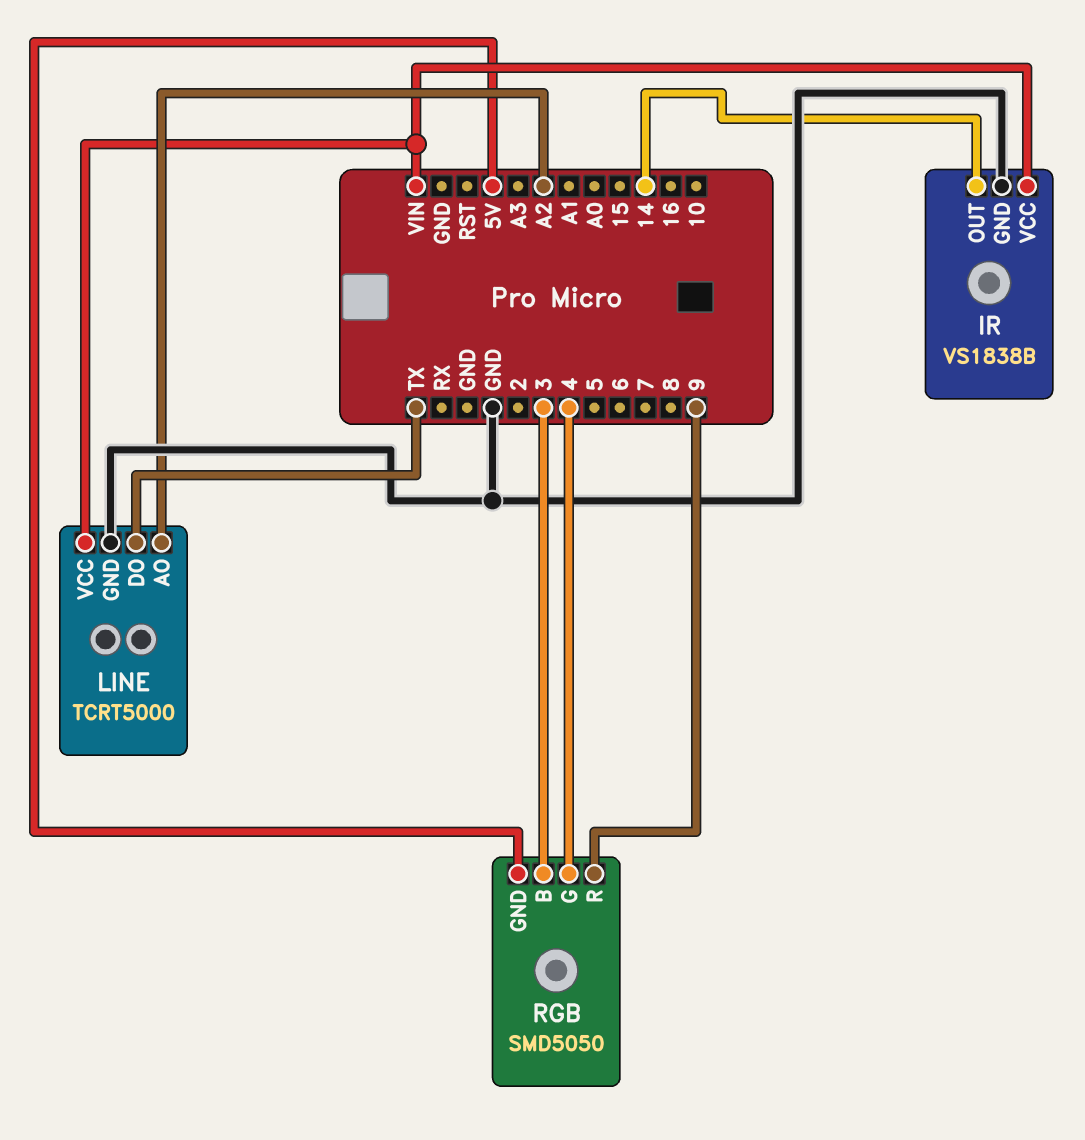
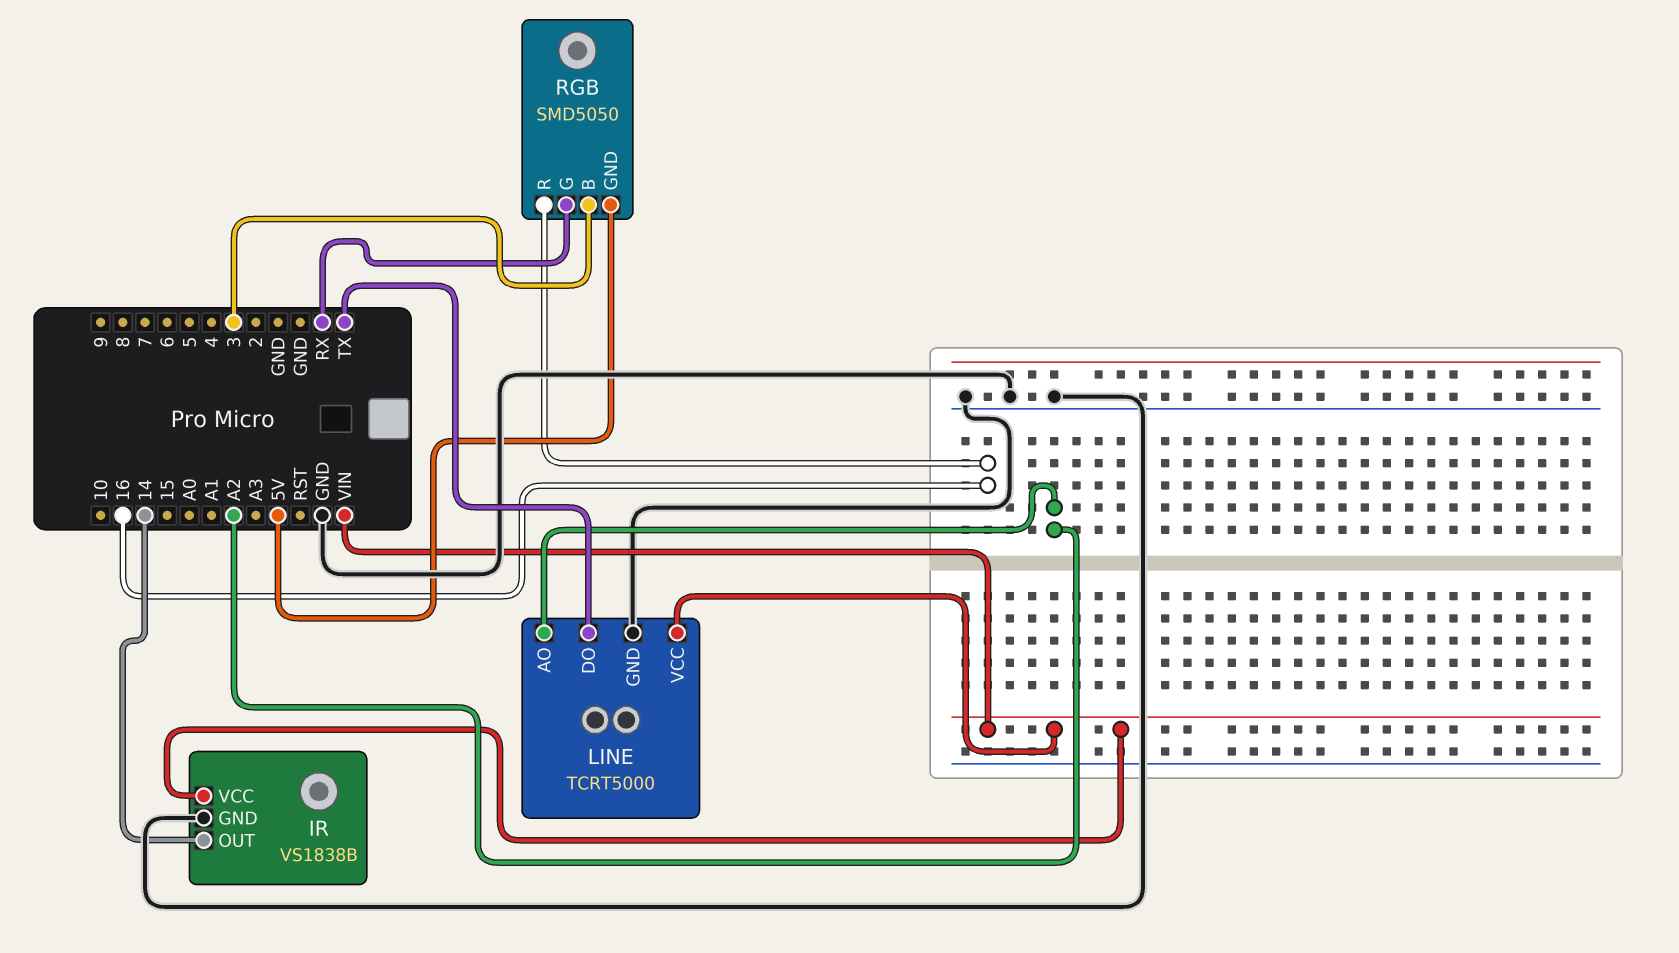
RGB pin G: 4 -> RX
RGB pin R: 9 -> 16

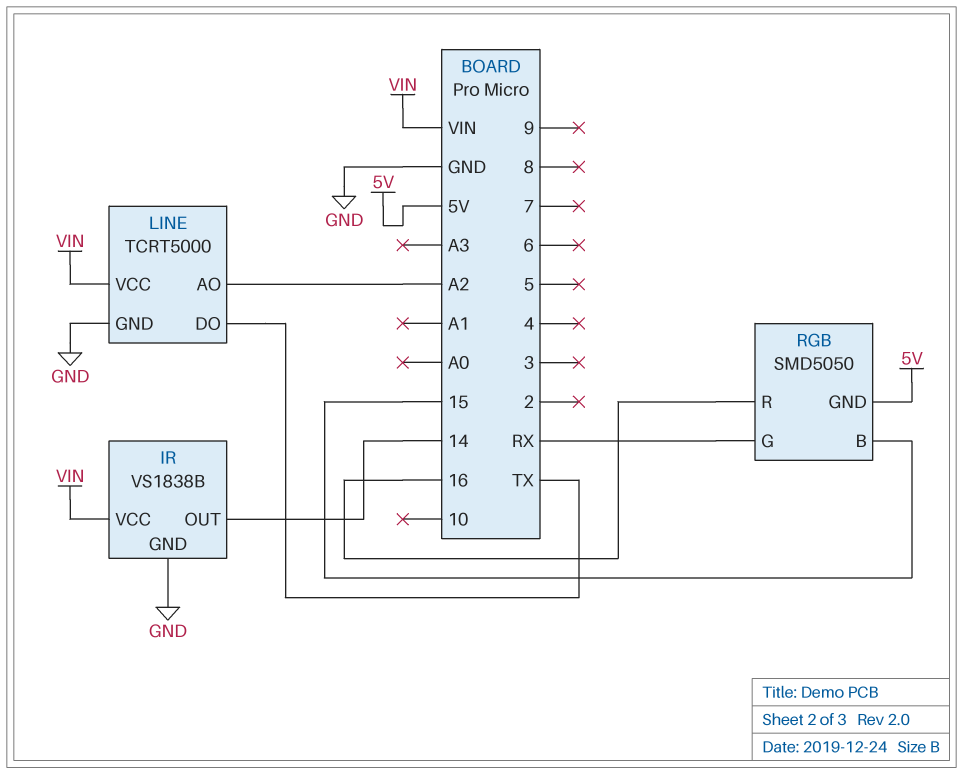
RGB pin B: 3 -> 15

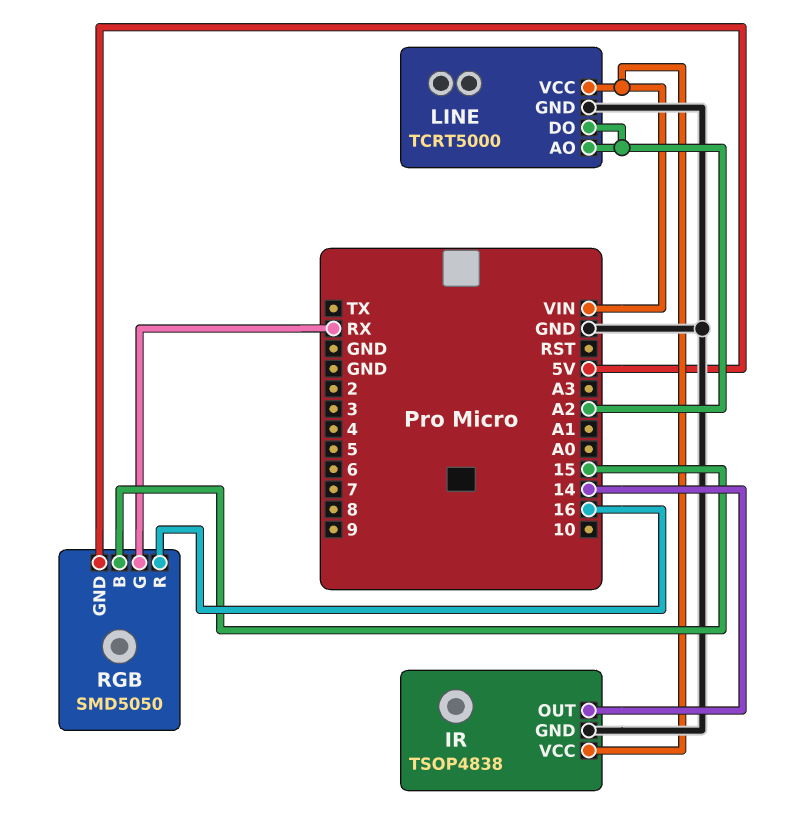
IR: VS1838B -> TSOP4838
LINE pin DO: TX -> A2

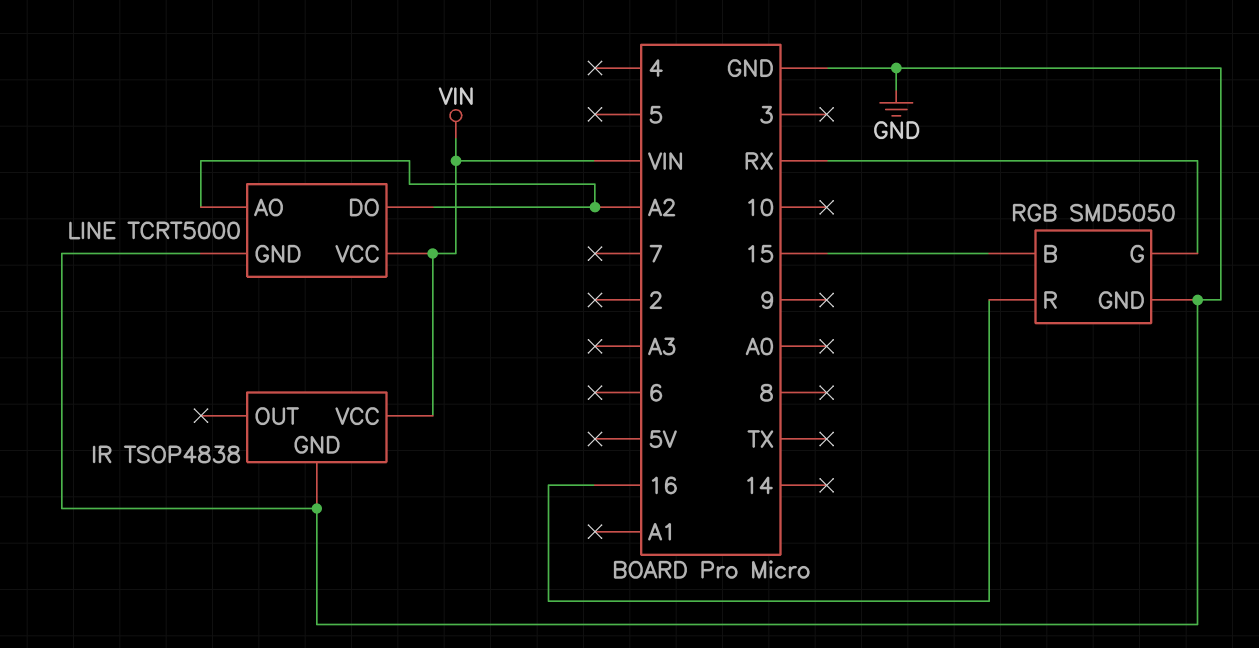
IR pin OUT: 14 -> none
RGB pin GND: 5V -> GND

